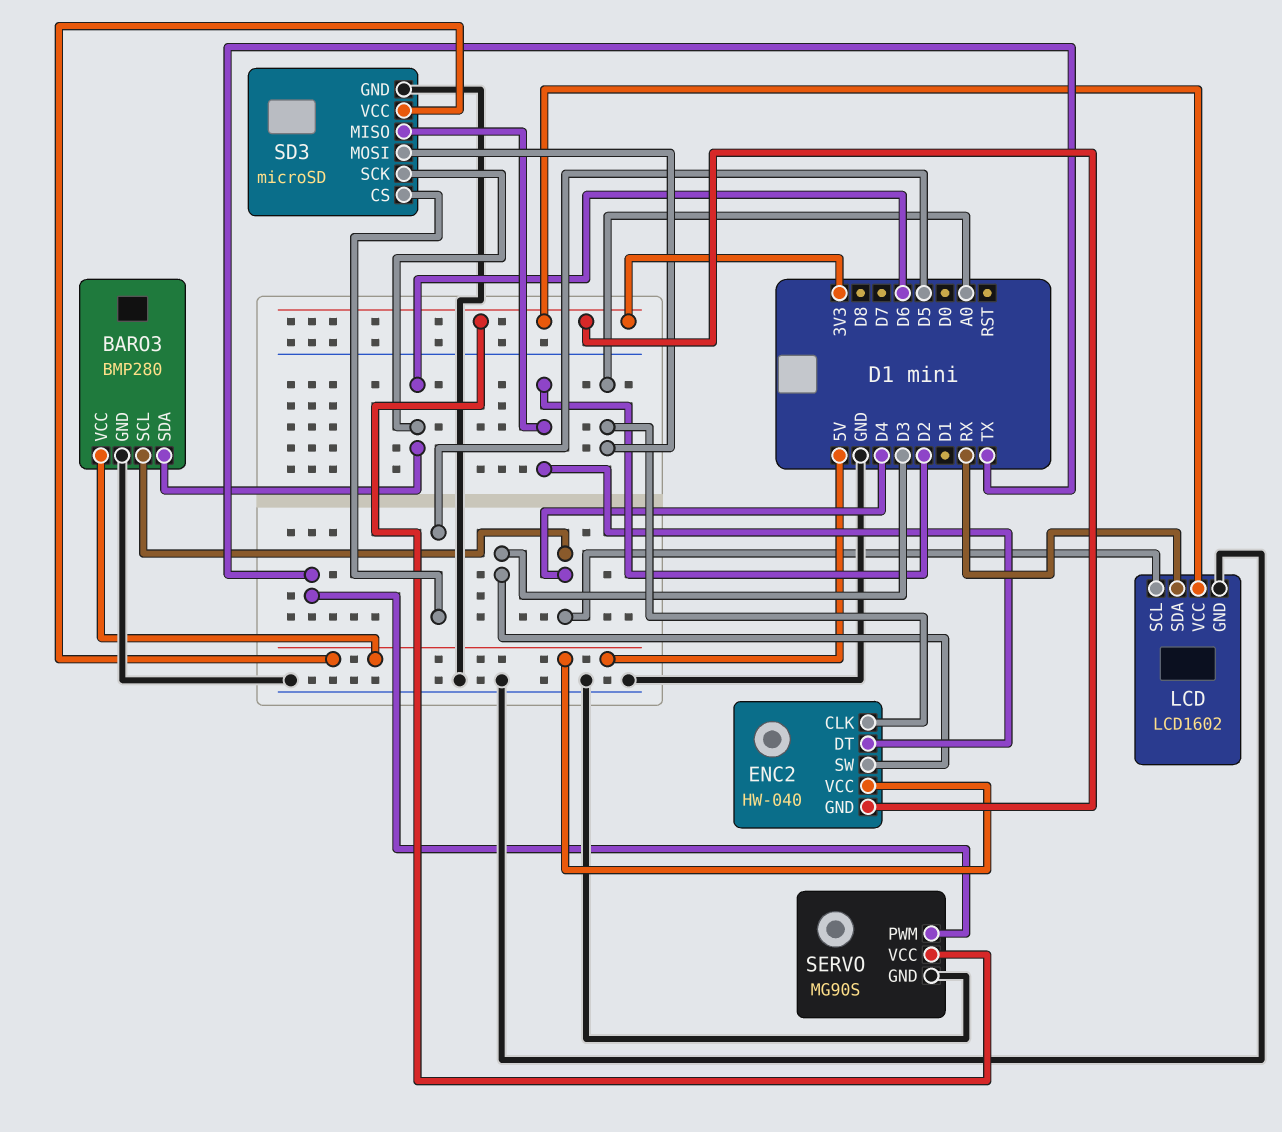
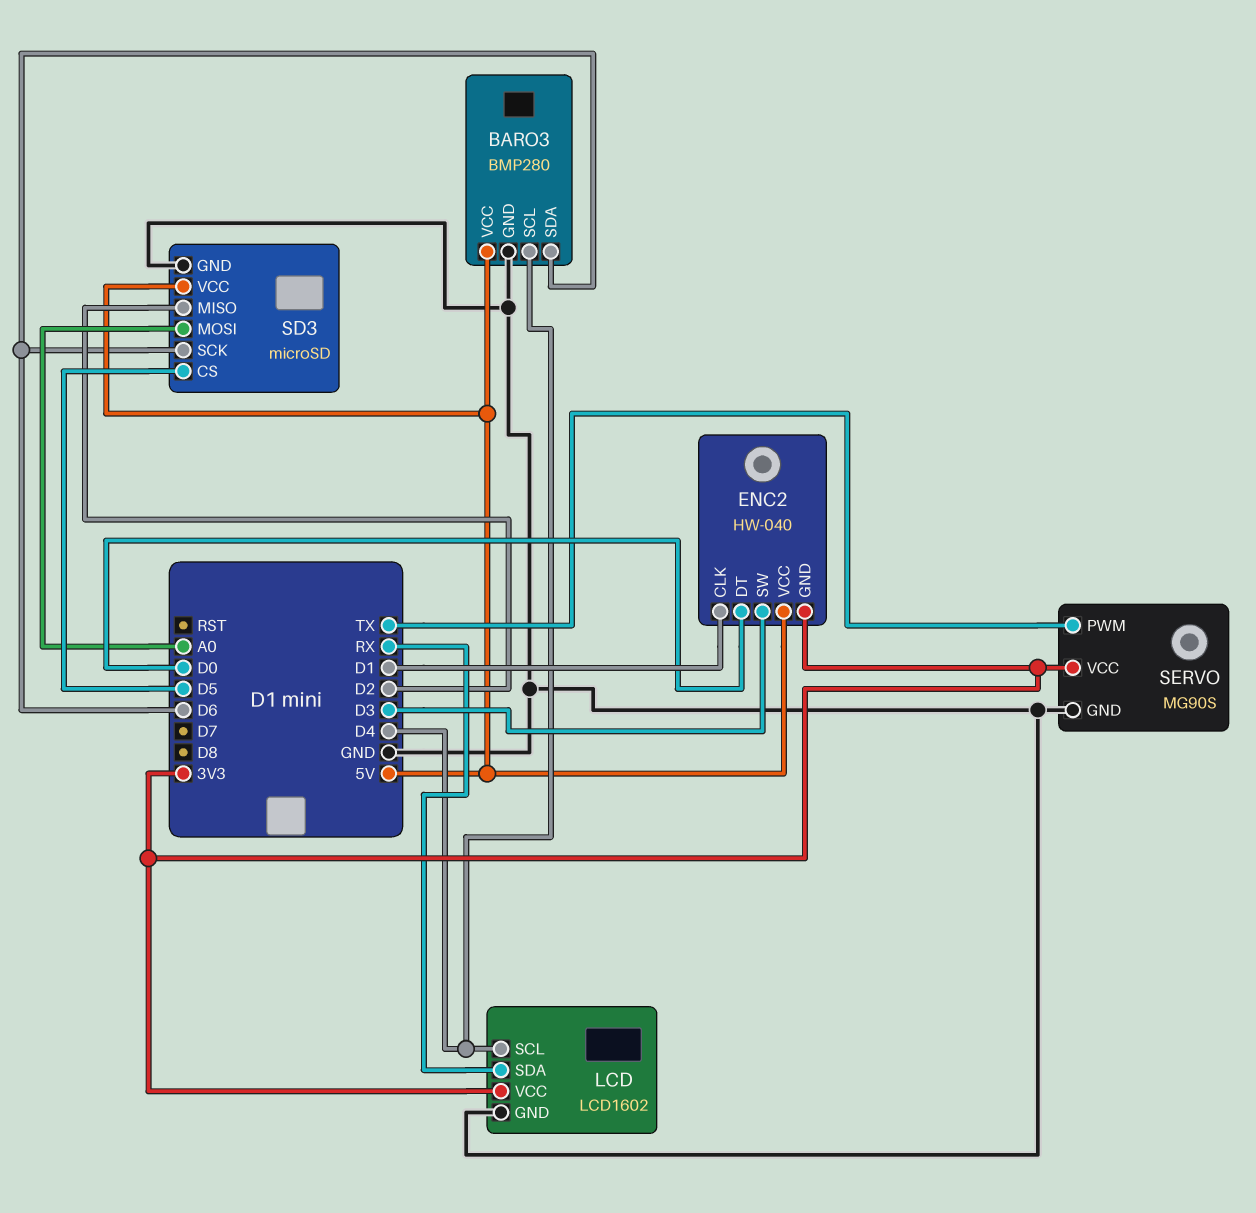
ENC2 pin CLK: A0 -> D1
ENC2 pin DT: D2 -> D0

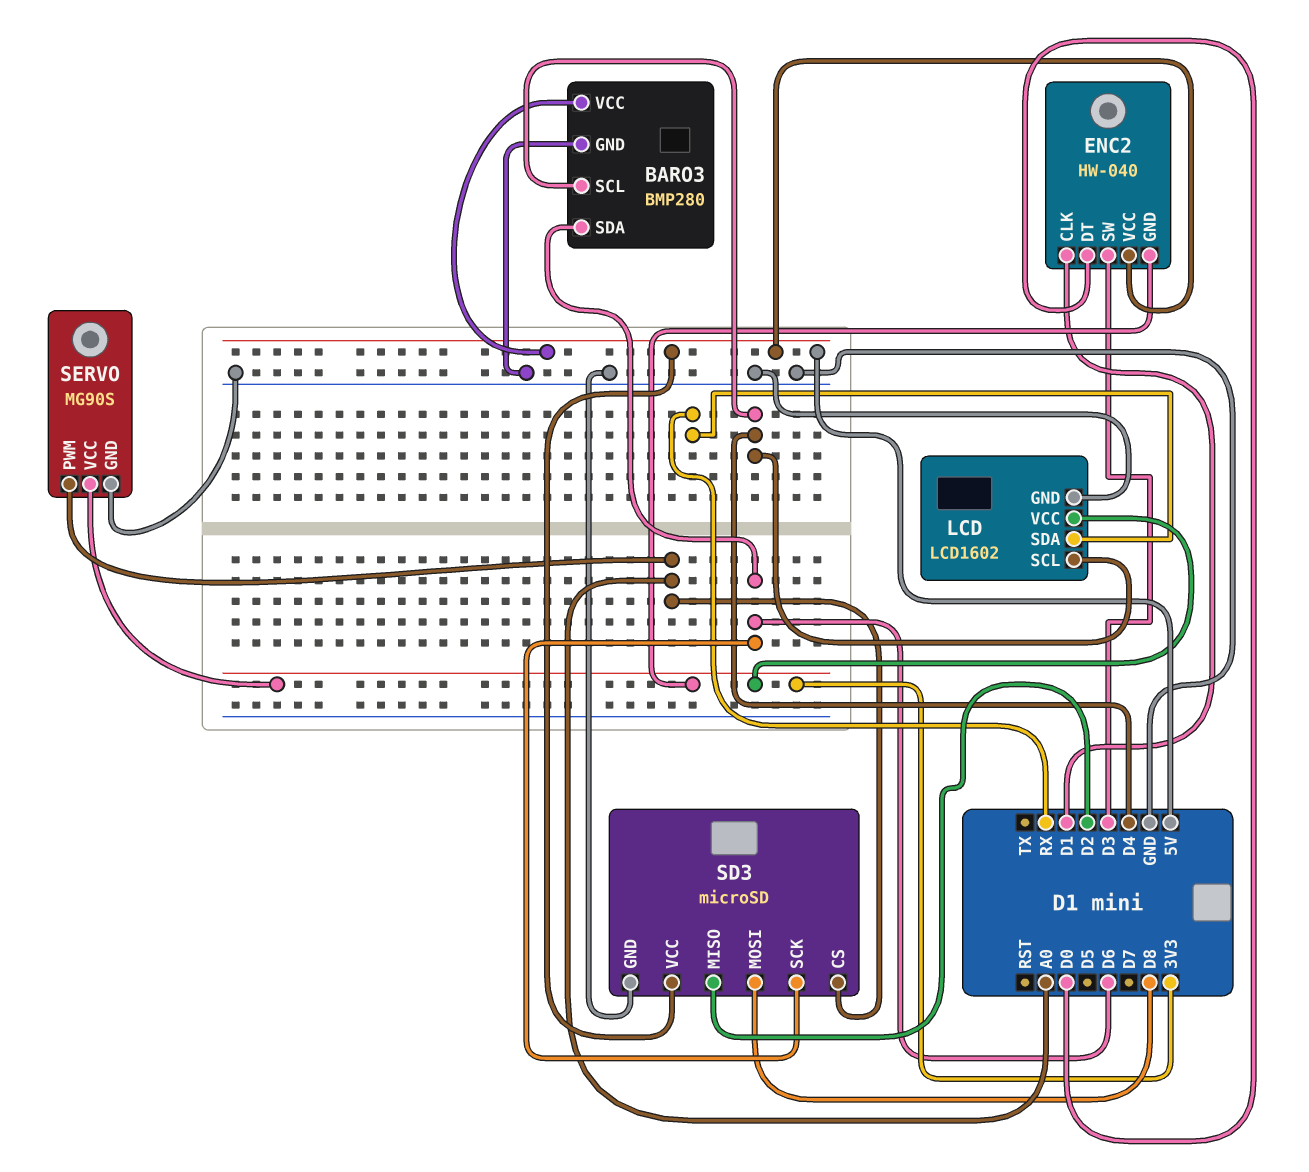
SD3 pin CS: D5 -> A0
SD3 pin MOSI: A0 -> D8
SERVO pin PWM: TX -> A0

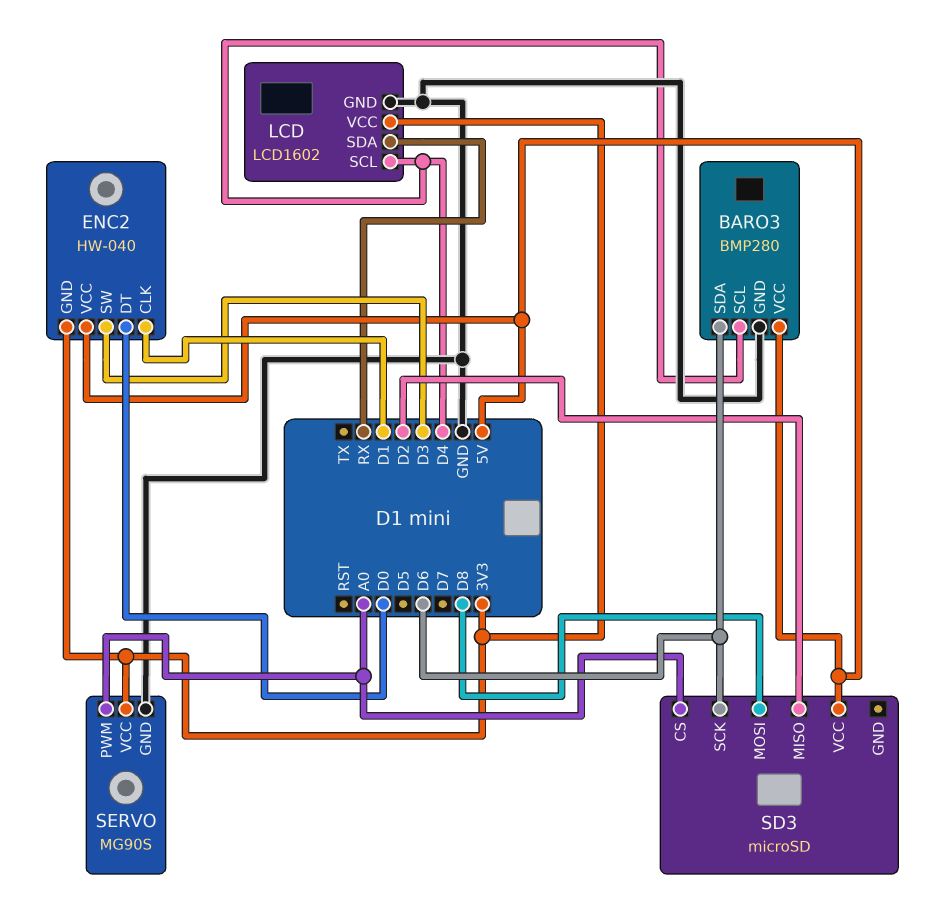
SD3 pin GND: GND -> none

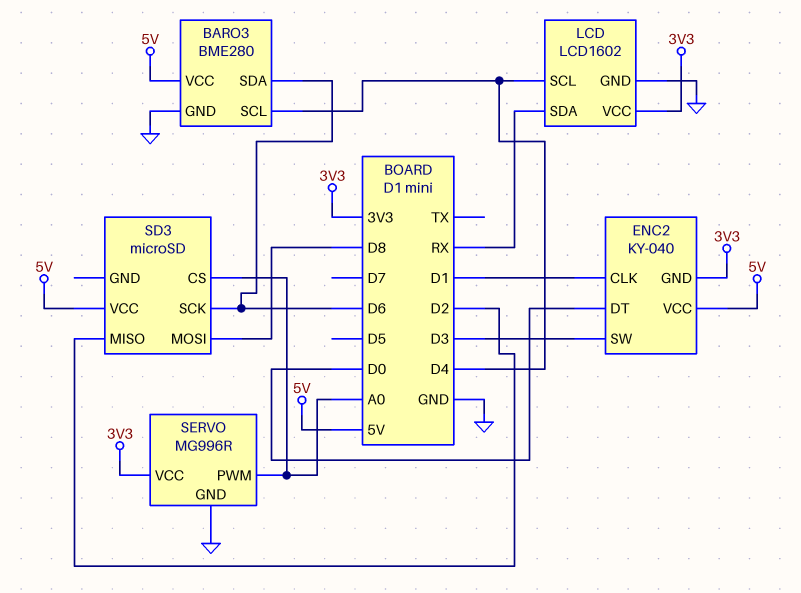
BARO3: BMP280 -> BME280
ENC2: HW-040 -> KY-040
SERVO: MG90S -> MG996R

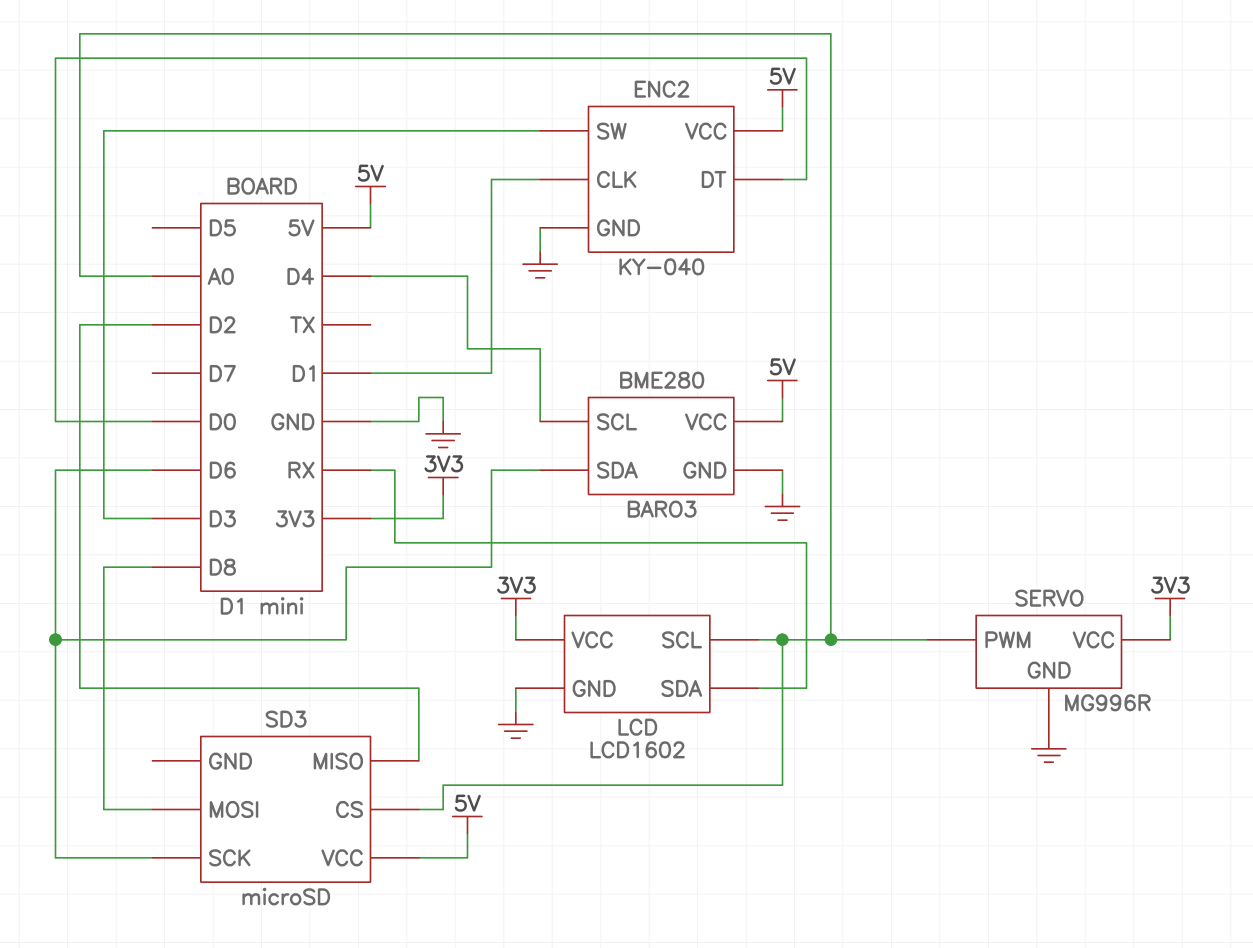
ENC2 pin GND: 3V3 -> GND
LCD pin SCL: D4 -> A0

